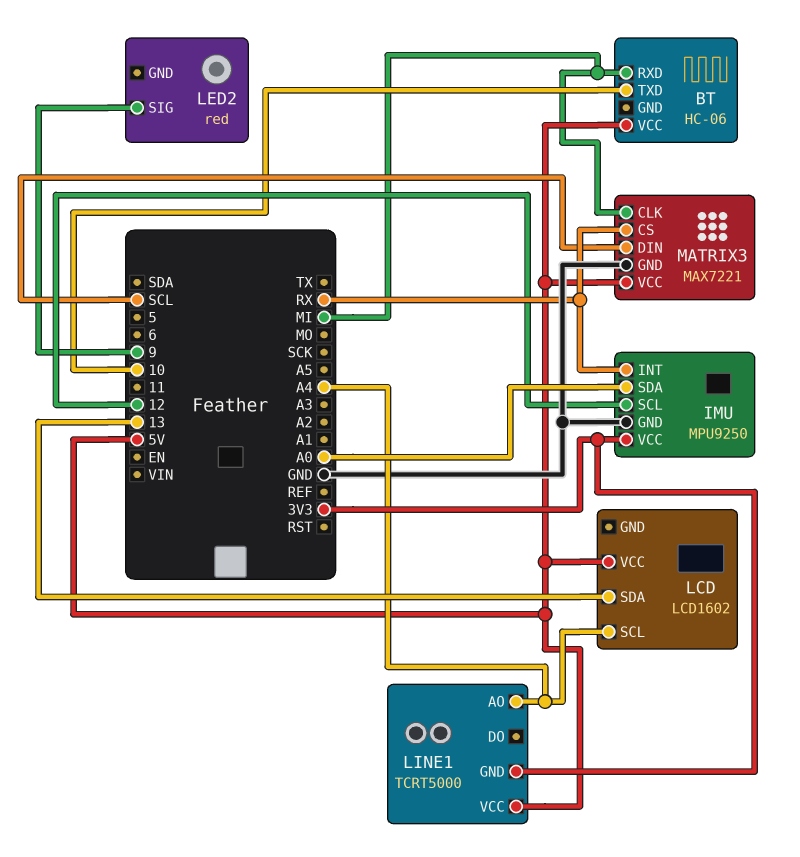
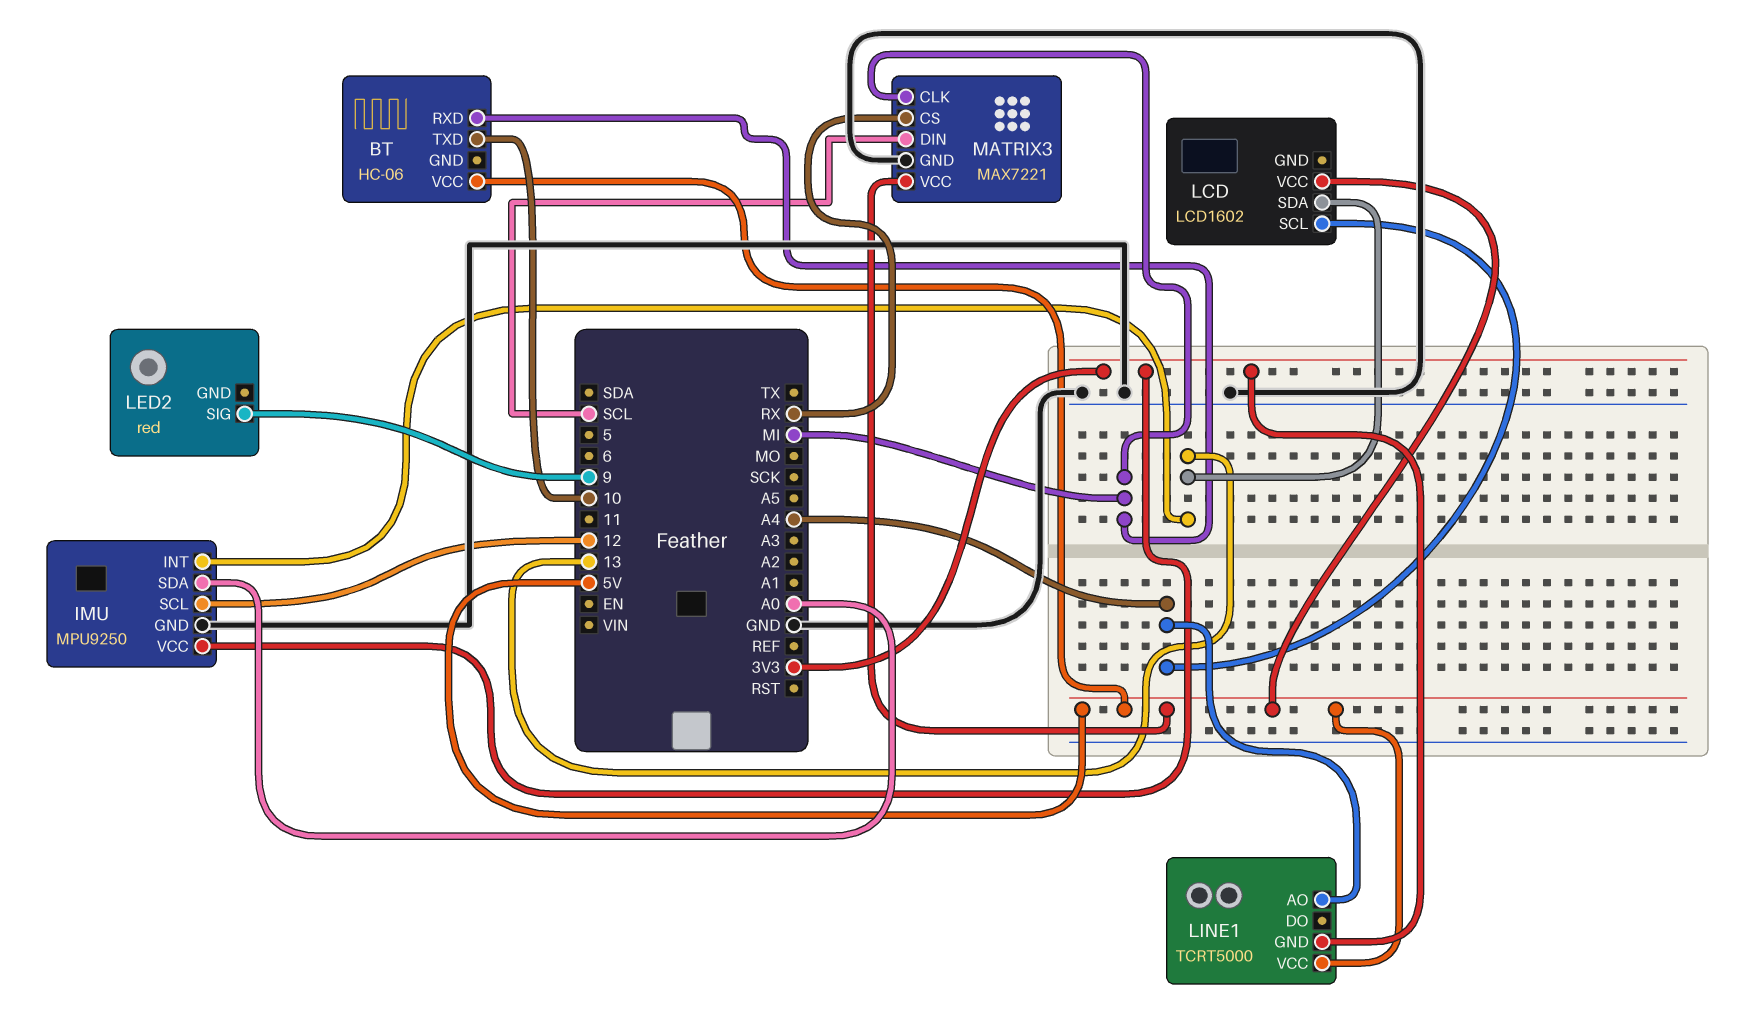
IMU pin INT: RX -> 13

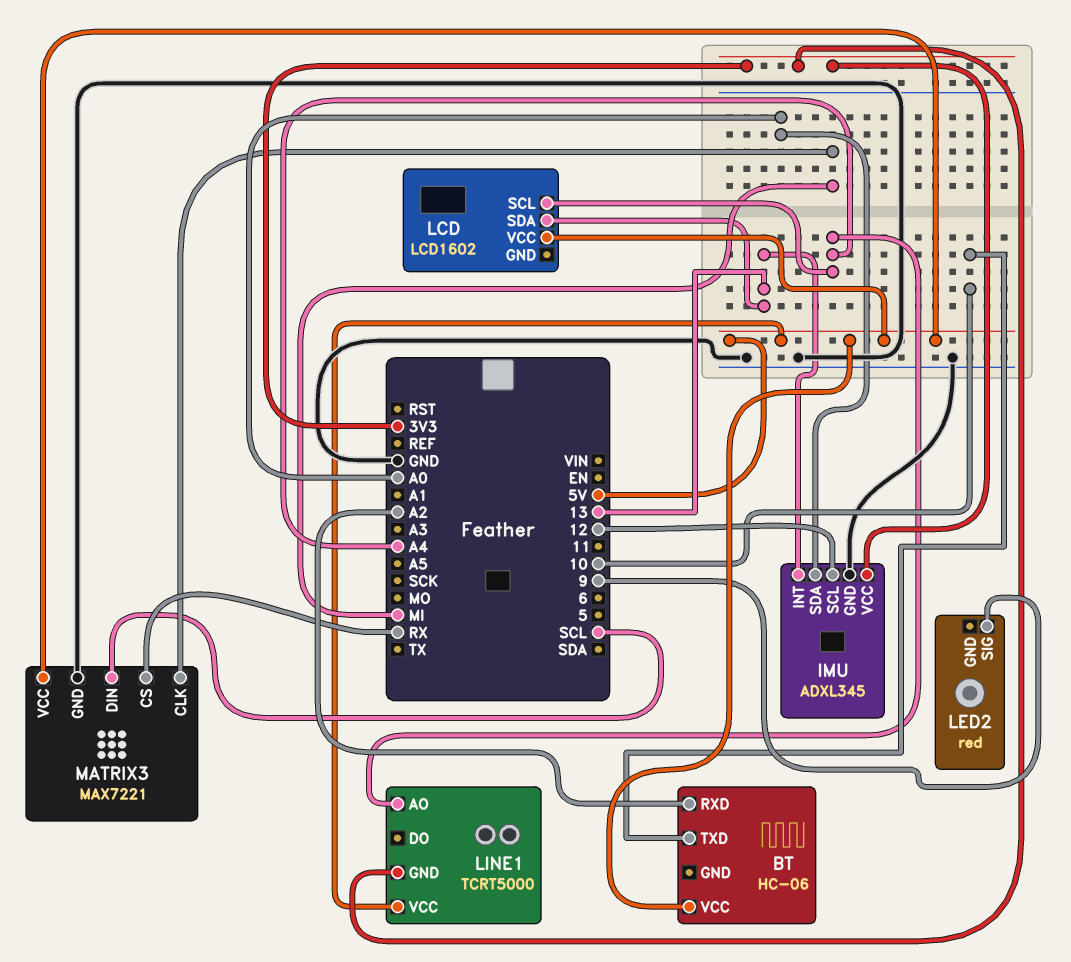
BT pin RXD: MI -> A2
IMU: MPU9250 -> ADXL345

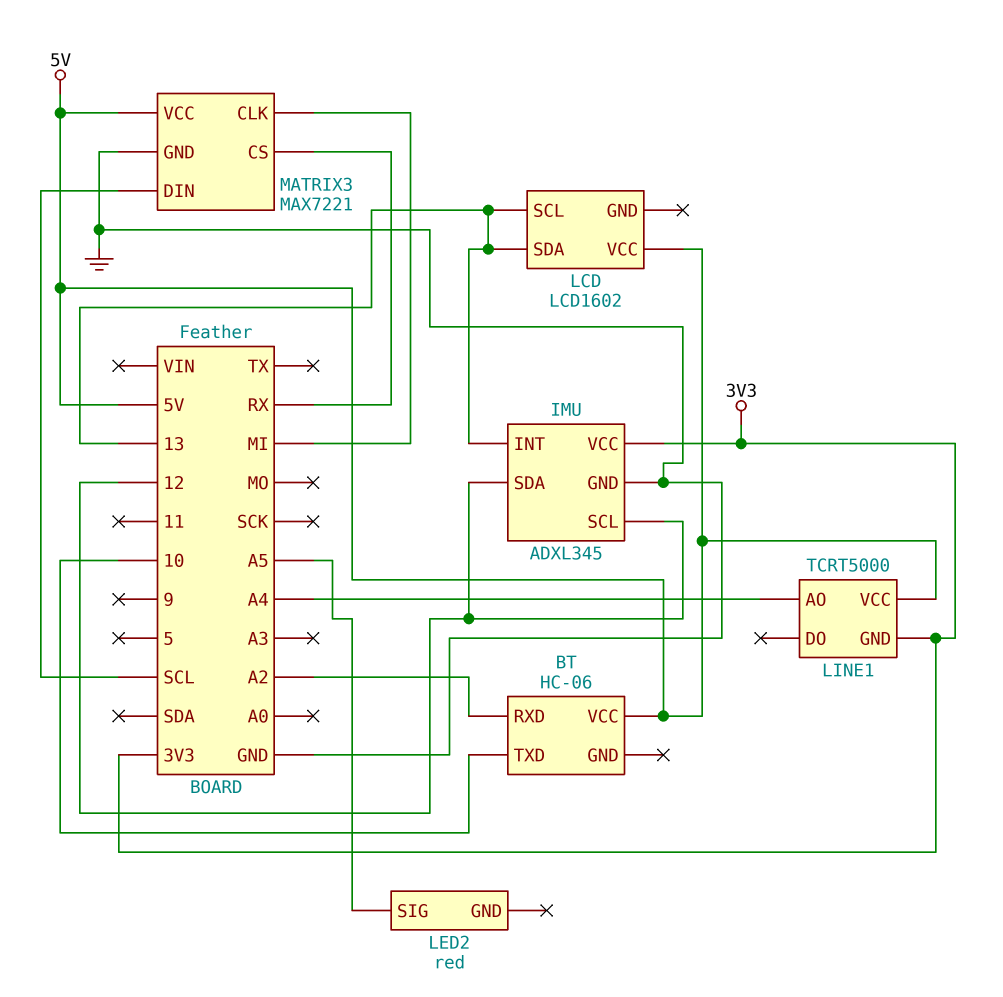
IMU pin SDA: A0 -> 12
LCD pin SCL: A4 -> 13
LED2 pin SIG: 9 -> A5

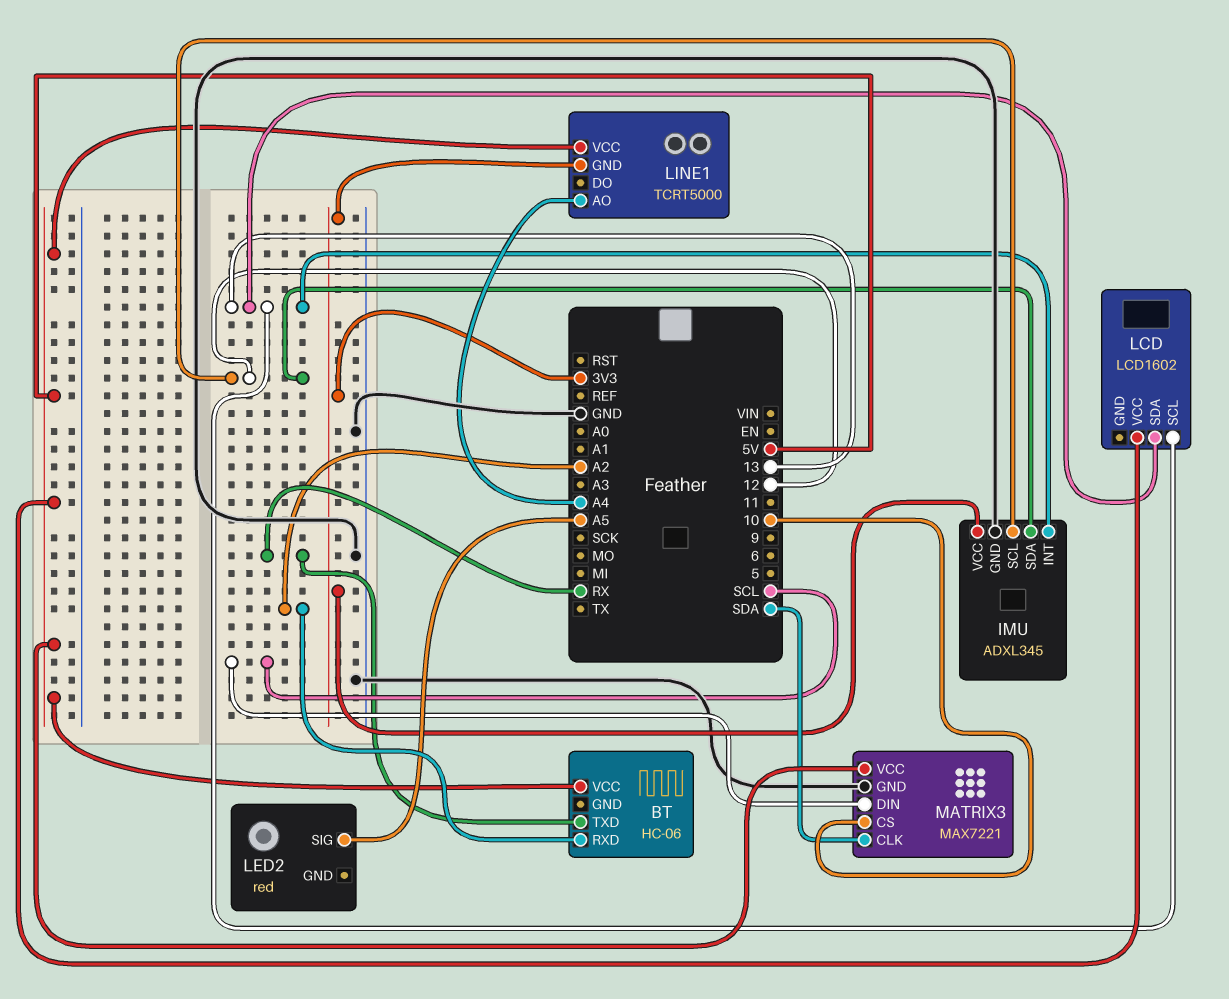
BT pin TXD: 10 -> RX
MATRIX3 pin CLK: MI -> SDA
MATRIX3 pin CS: RX -> 10

